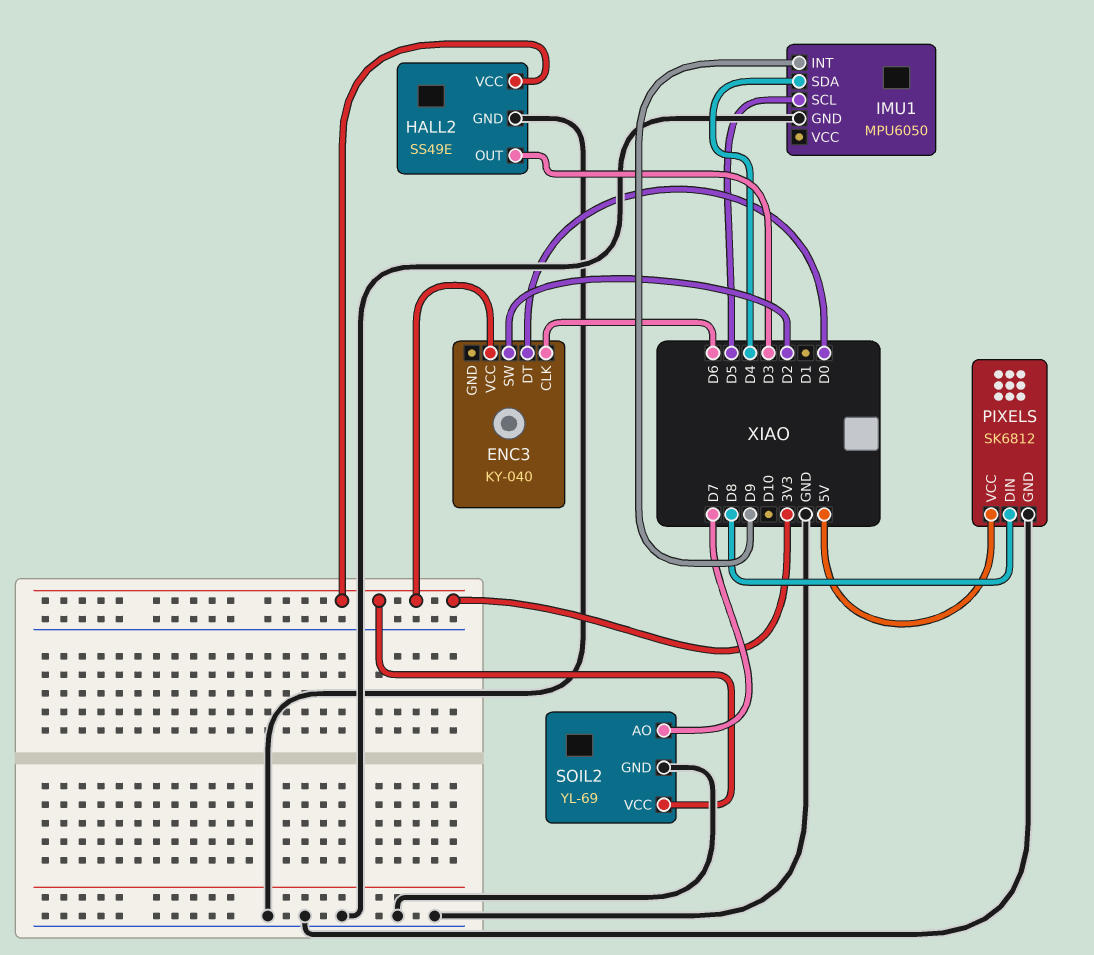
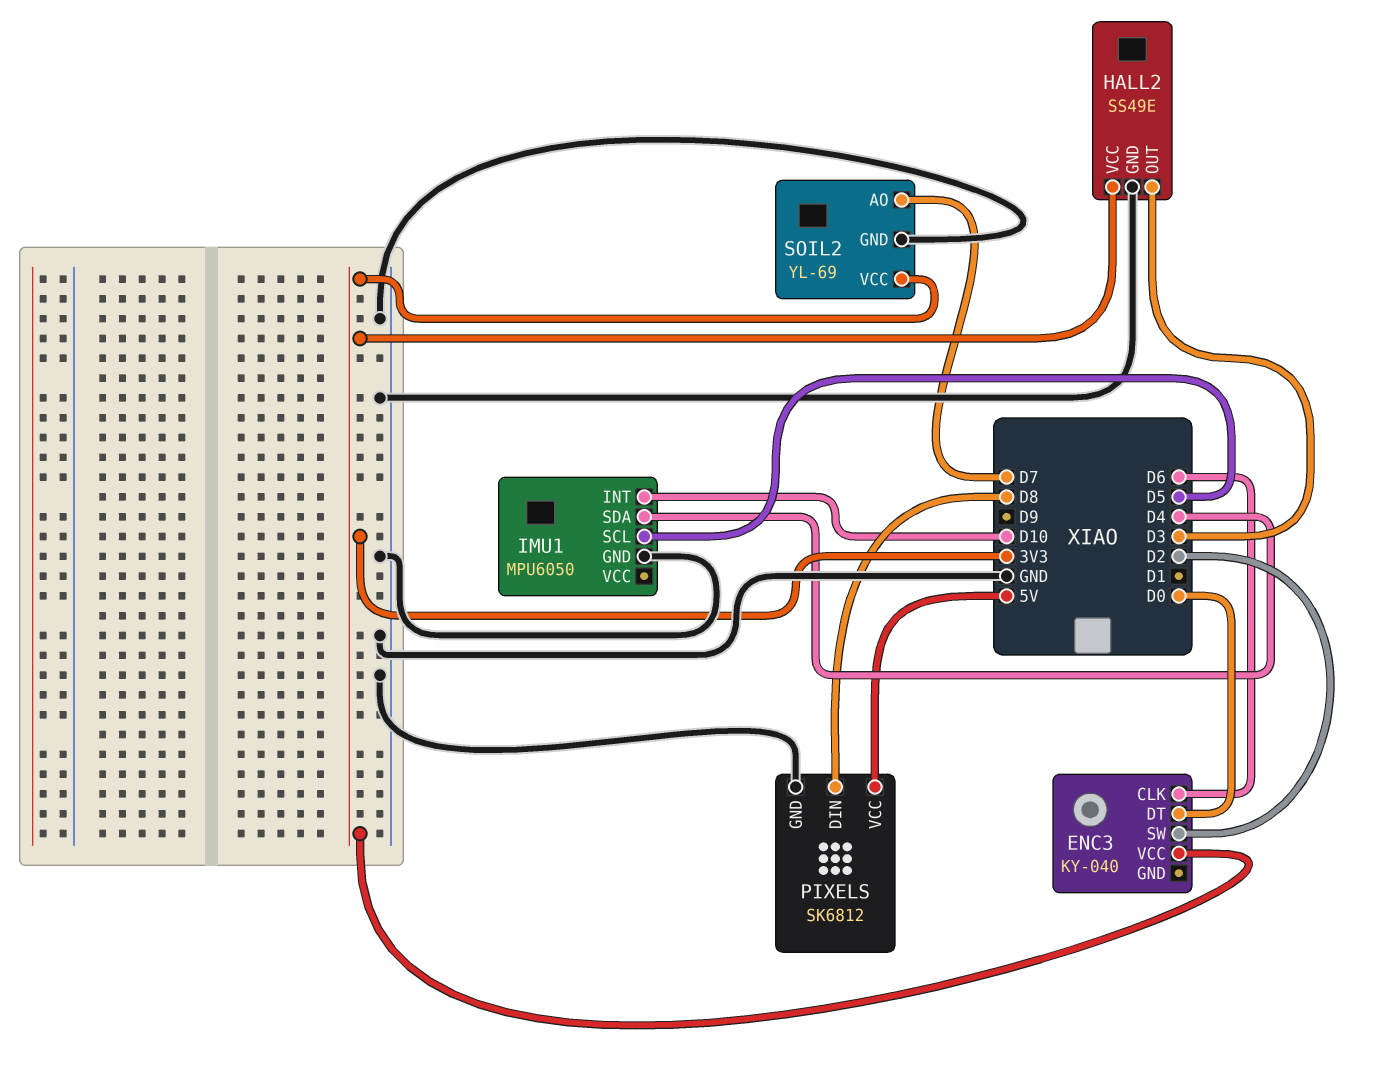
IMU1 pin INT: D9 -> D10

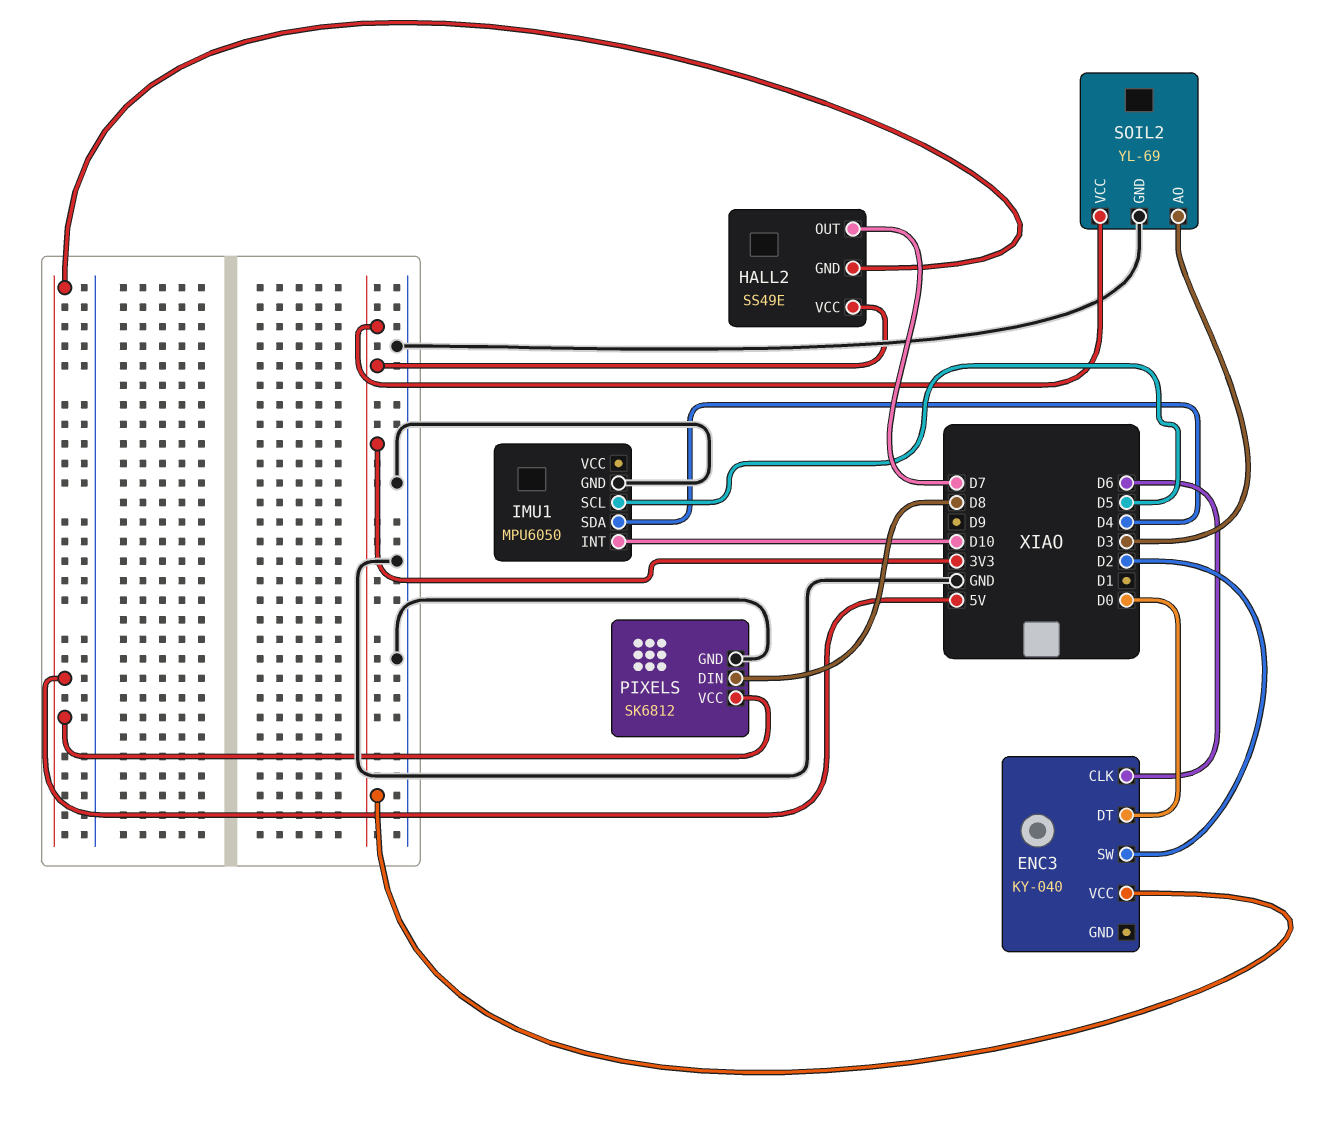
HALL2 pin GND: GND -> 5V
HALL2 pin OUT: D3 -> D7
SOIL2 pin AO: D7 -> D3

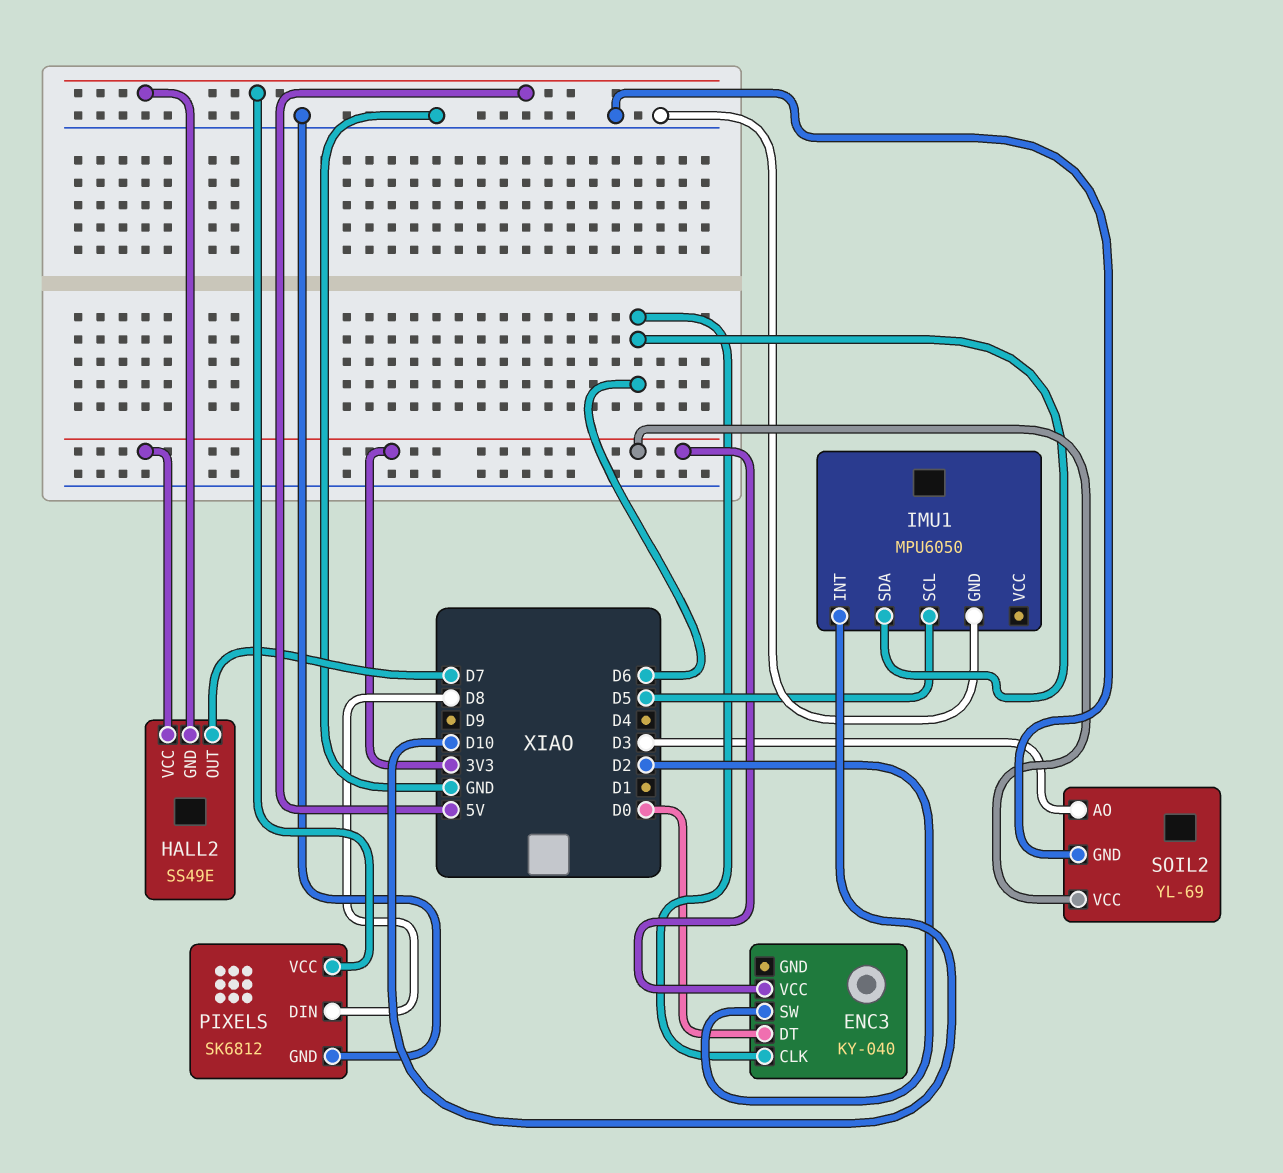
IMU1 pin SDA: D4 -> D6

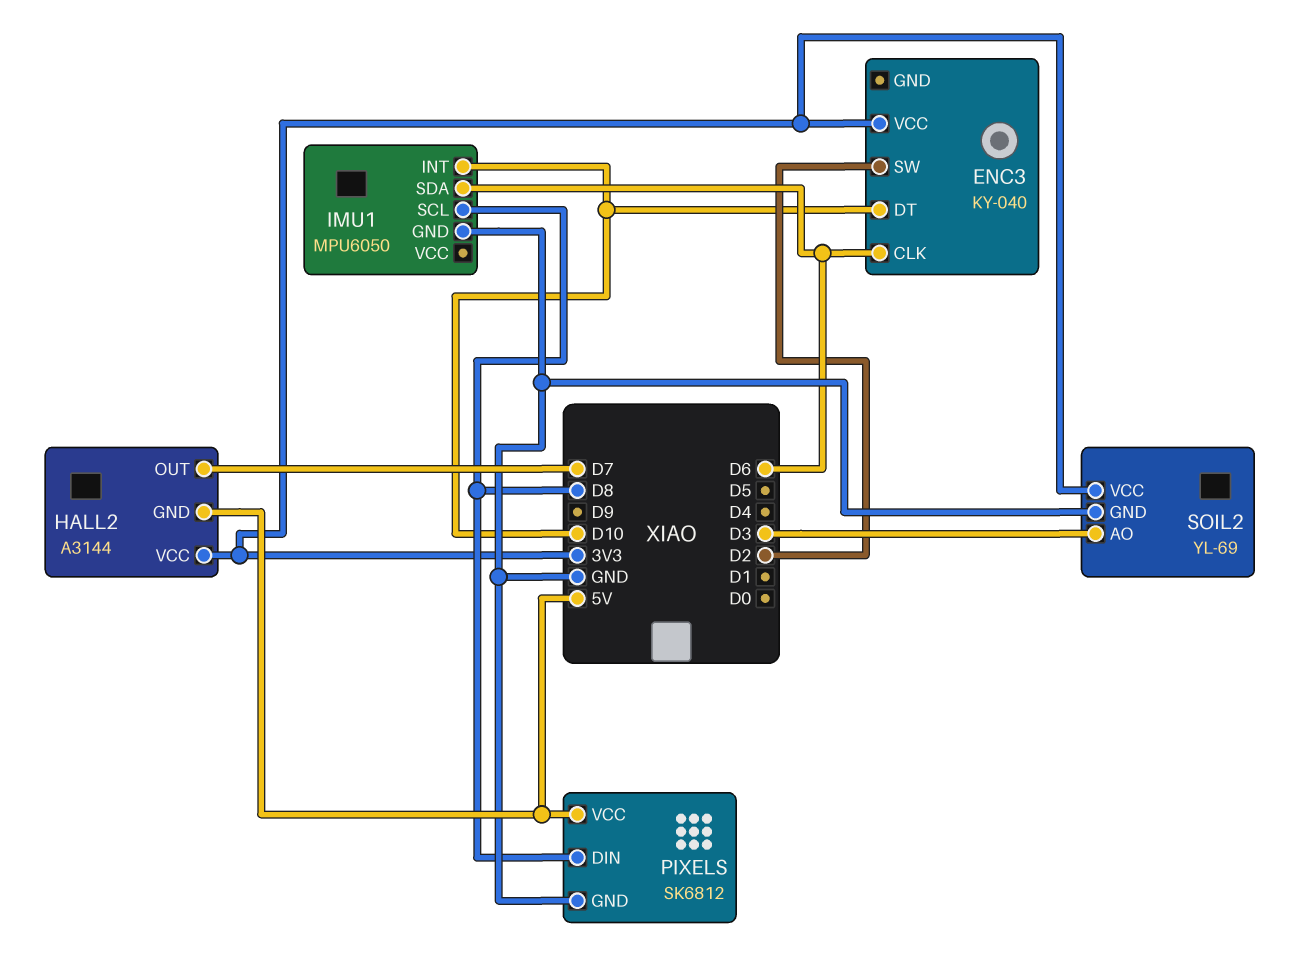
ENC3 pin DT: D0 -> D10
HALL2: SS49E -> A3144
IMU1 pin SCL: D5 -> D8

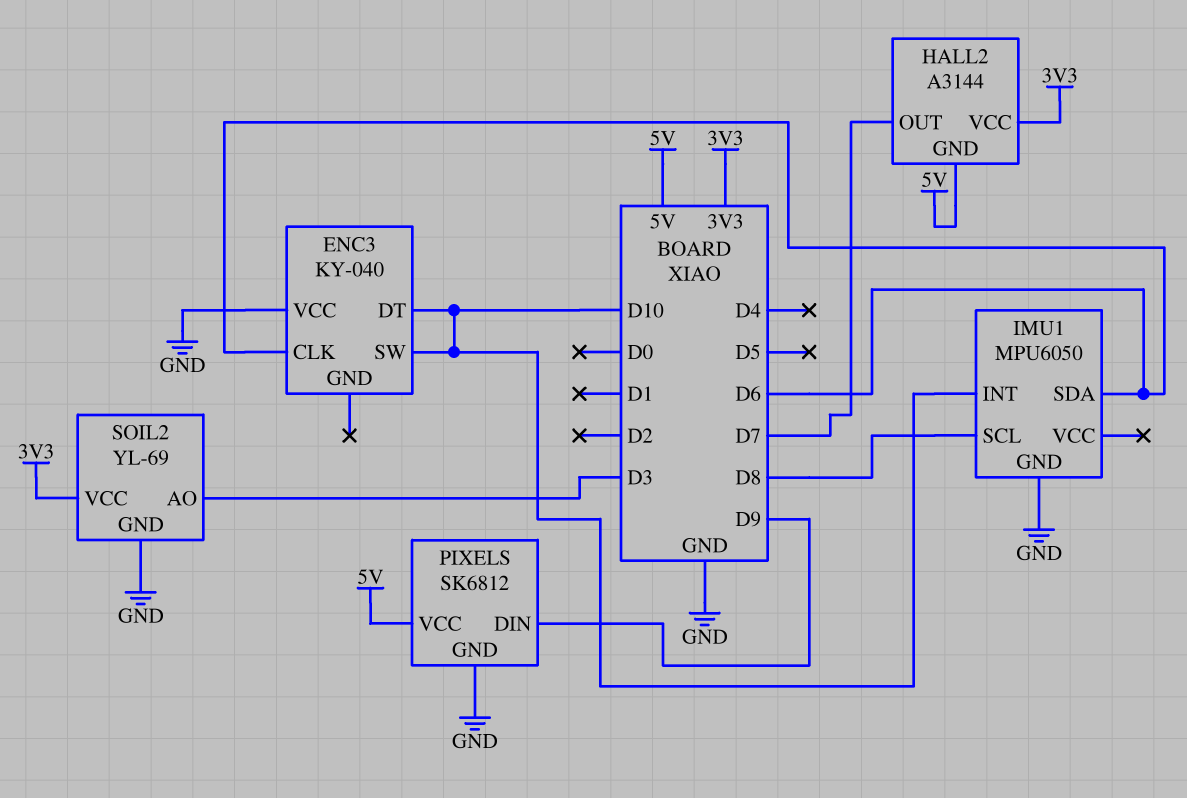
ENC3 pin SW: D2 -> D10
ENC3 pin VCC: 3V3 -> GND
PIXELS pin DIN: D8 -> D9

